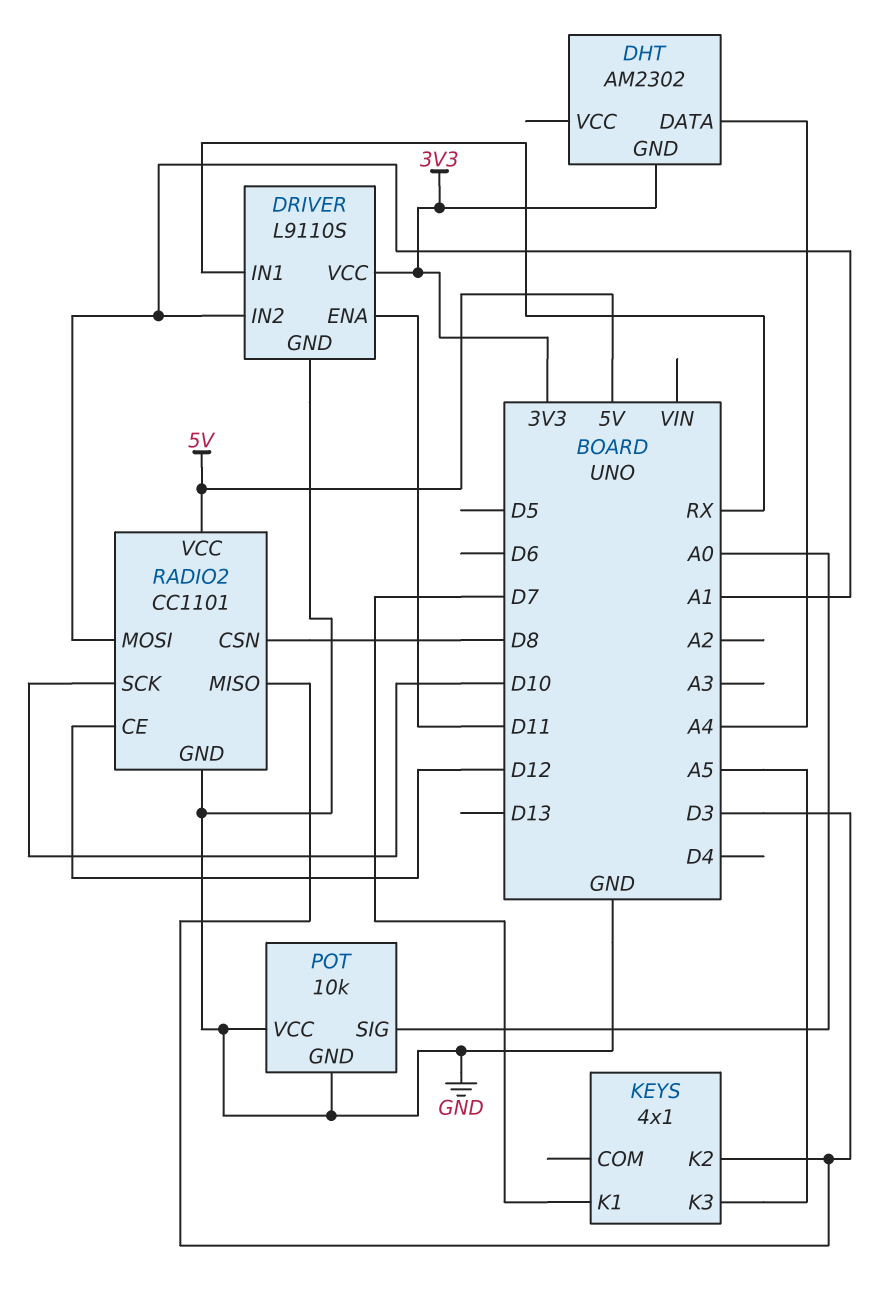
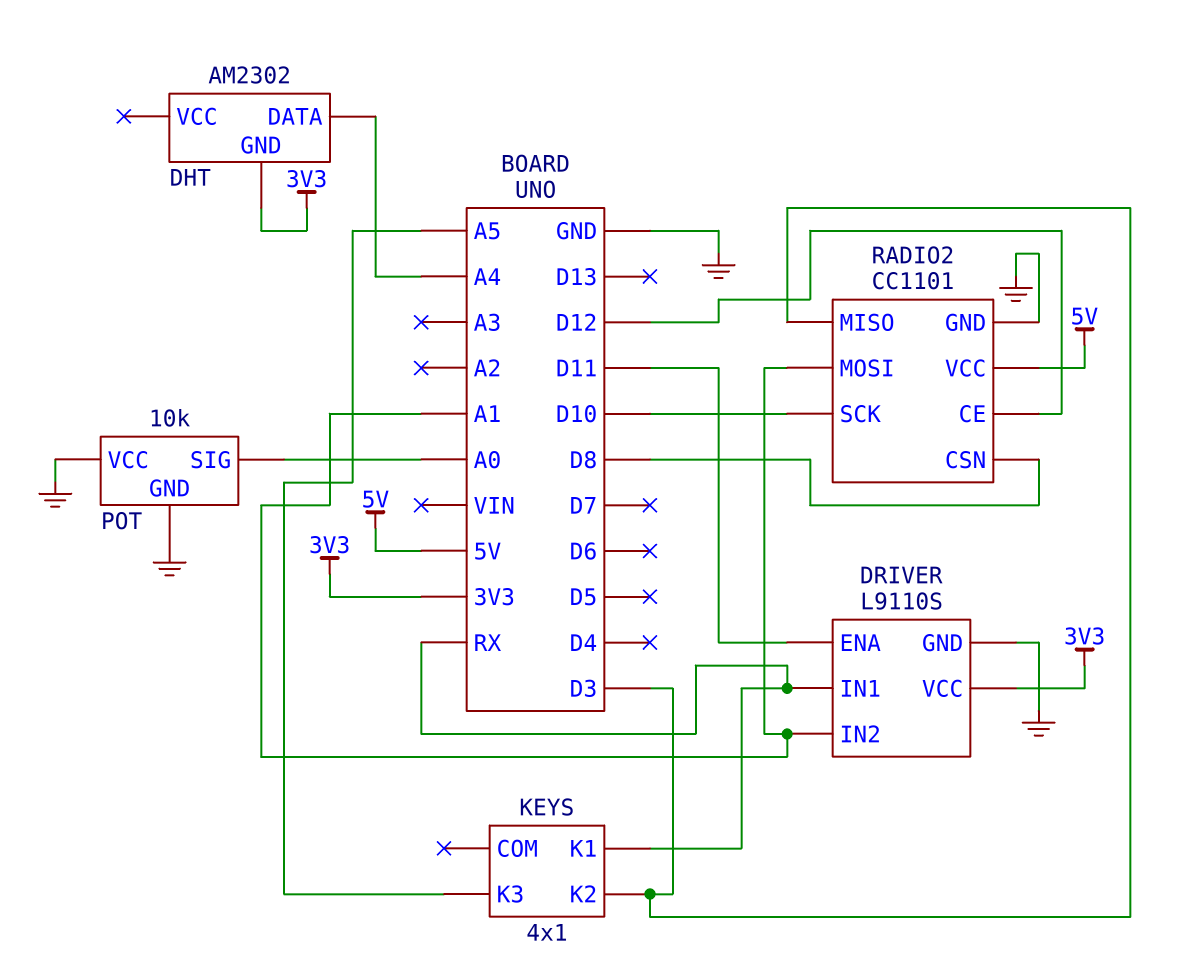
KEYS pin K1: D7 -> RX

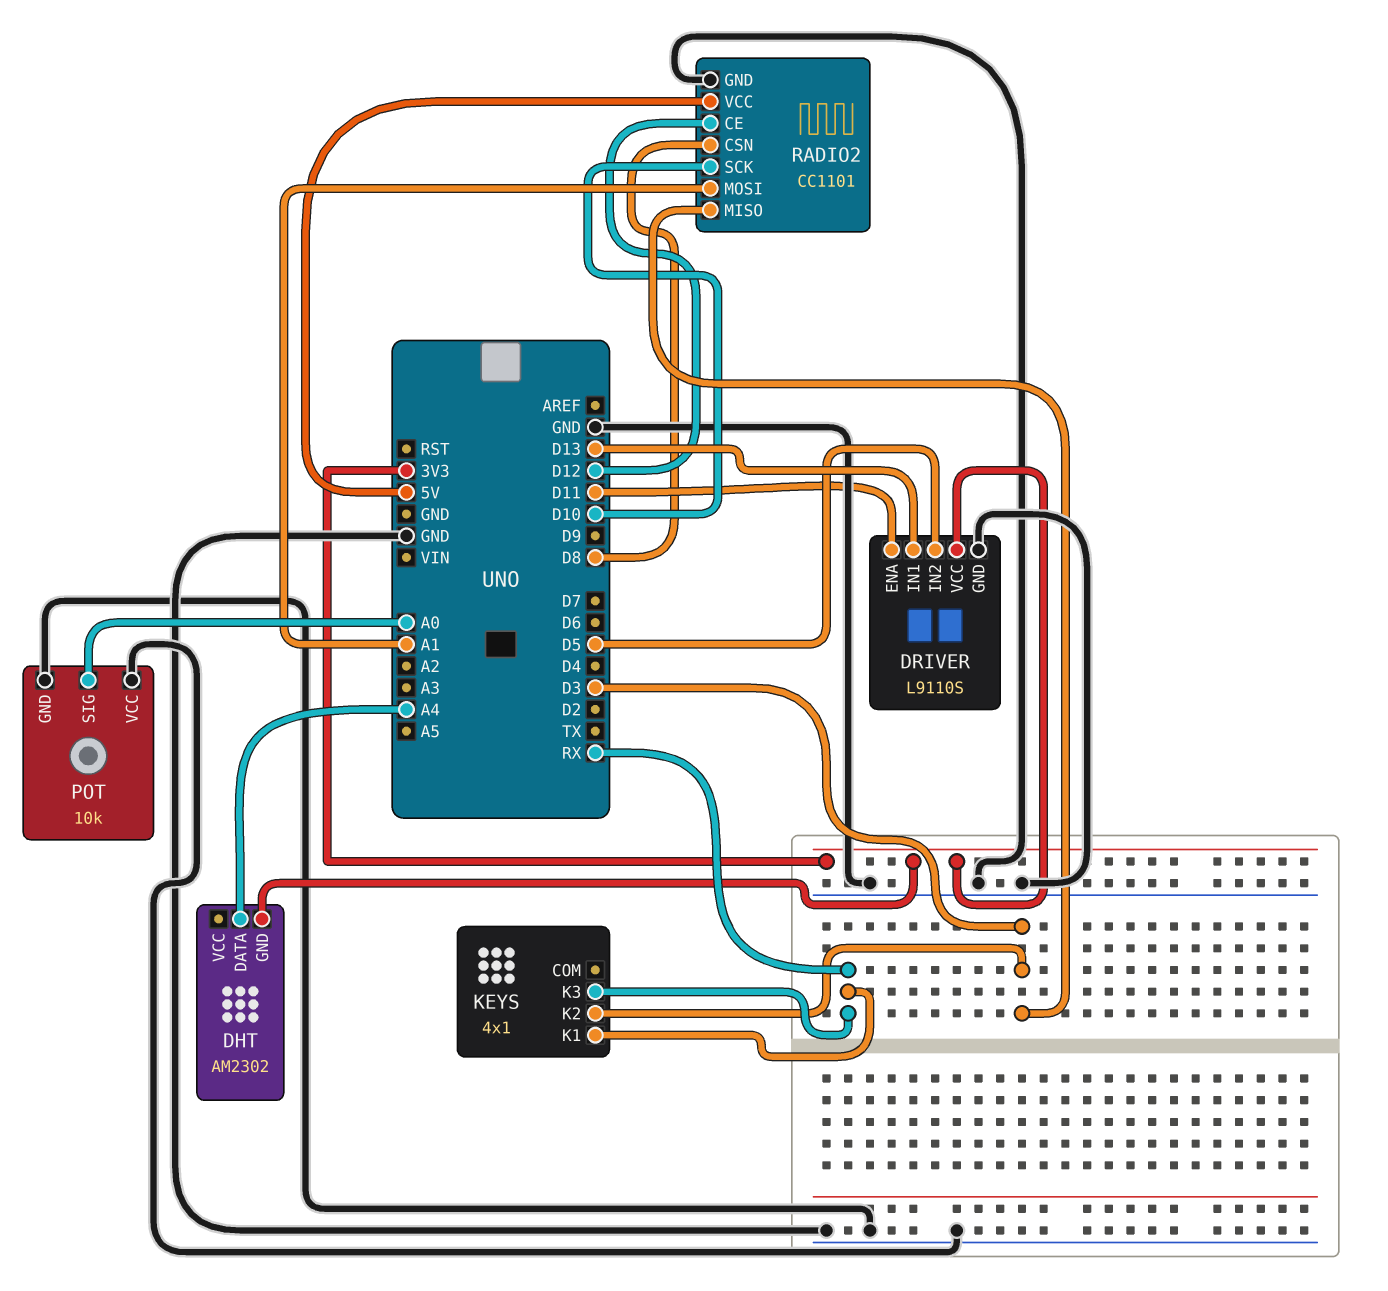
DRIVER pin IN1: RX -> D13
DRIVER pin IN2: A1 -> D5
KEYS pin K3: A5 -> RX

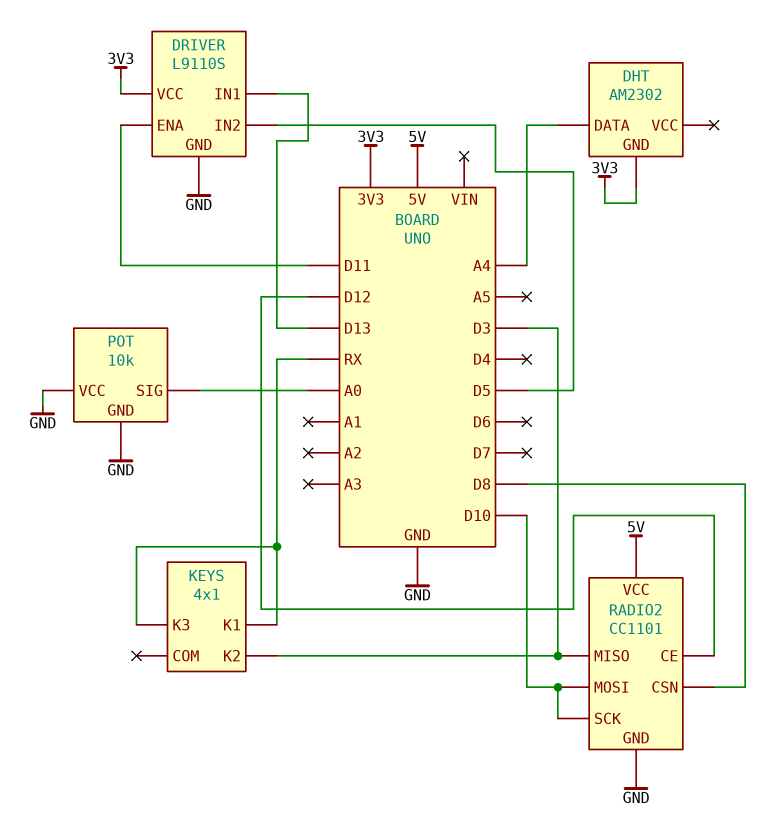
RADIO2 pin MOSI: A1 -> D10

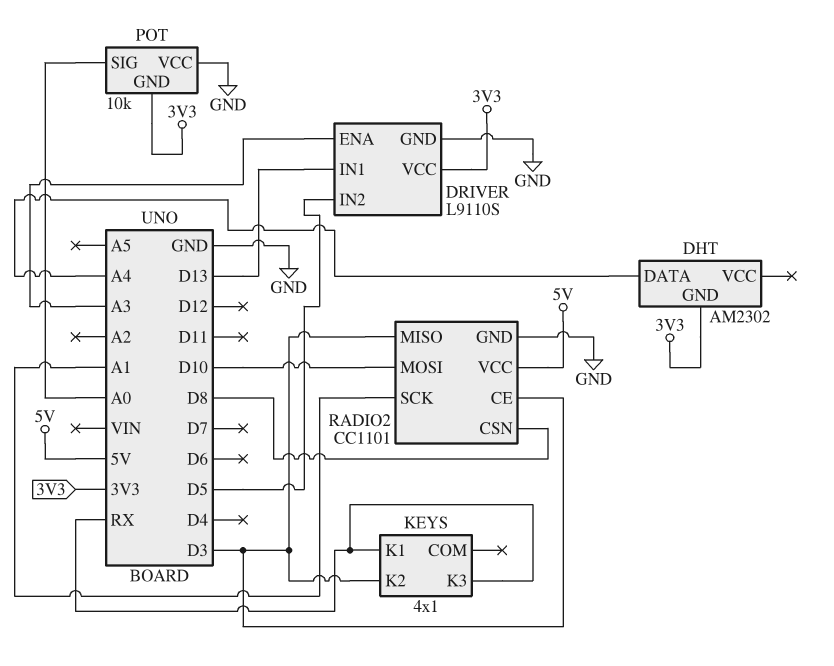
DRIVER pin ENA: D11 -> A3
POT pin GND: GND -> 3V3
RADIO2 pin CE: D12 -> D3
RADIO2 pin SCK: D10 -> A1

